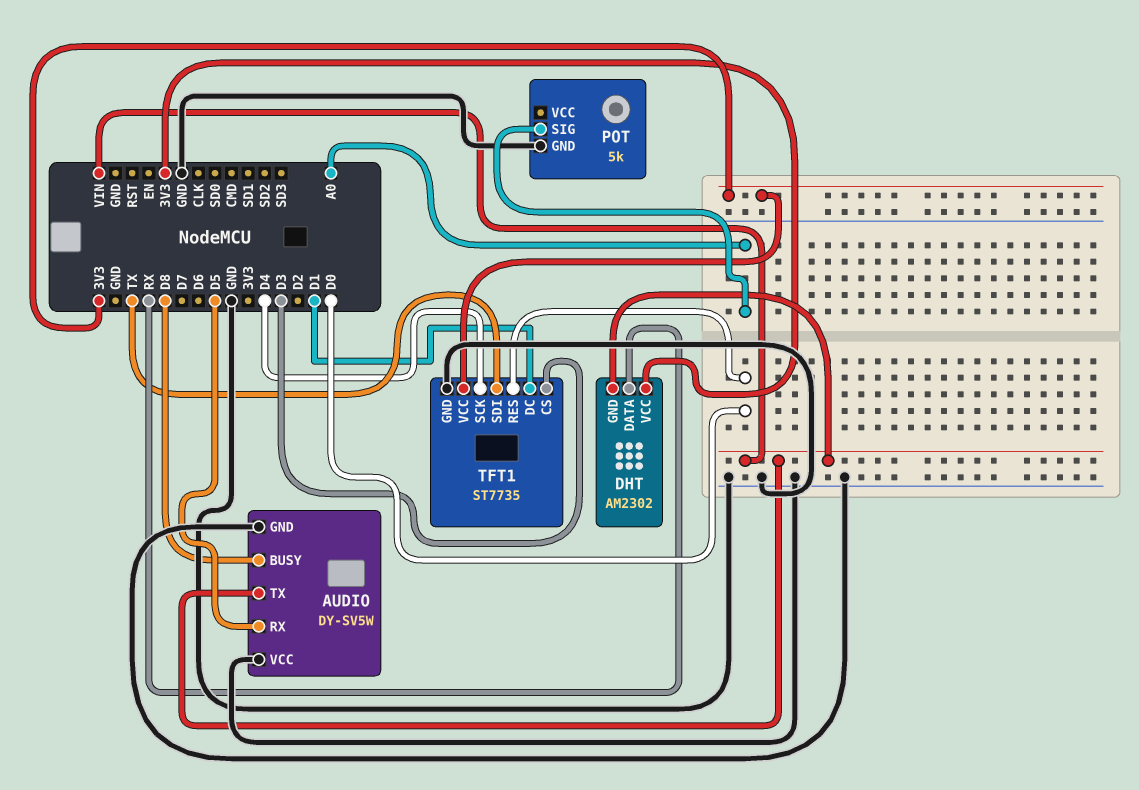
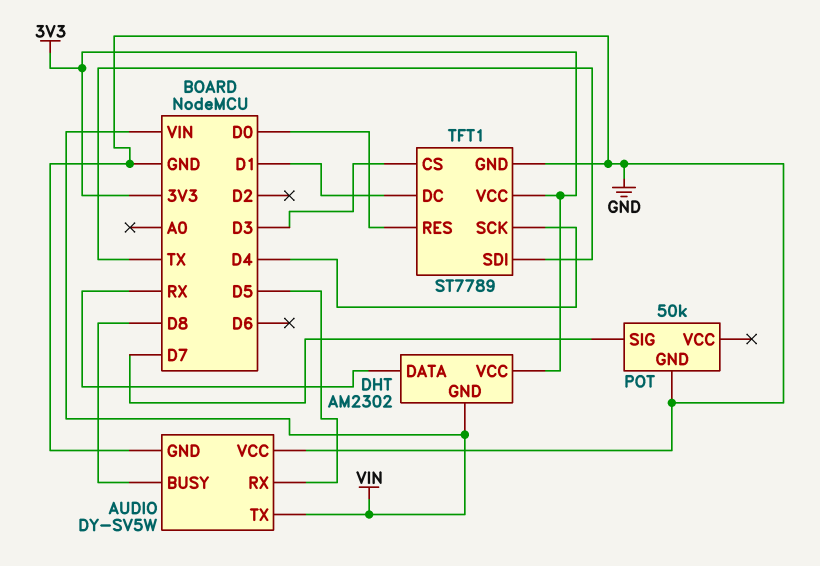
POT: 5k -> 50k
POT pin SIG: A0 -> D7
TFT1: ST7735 -> ST7789

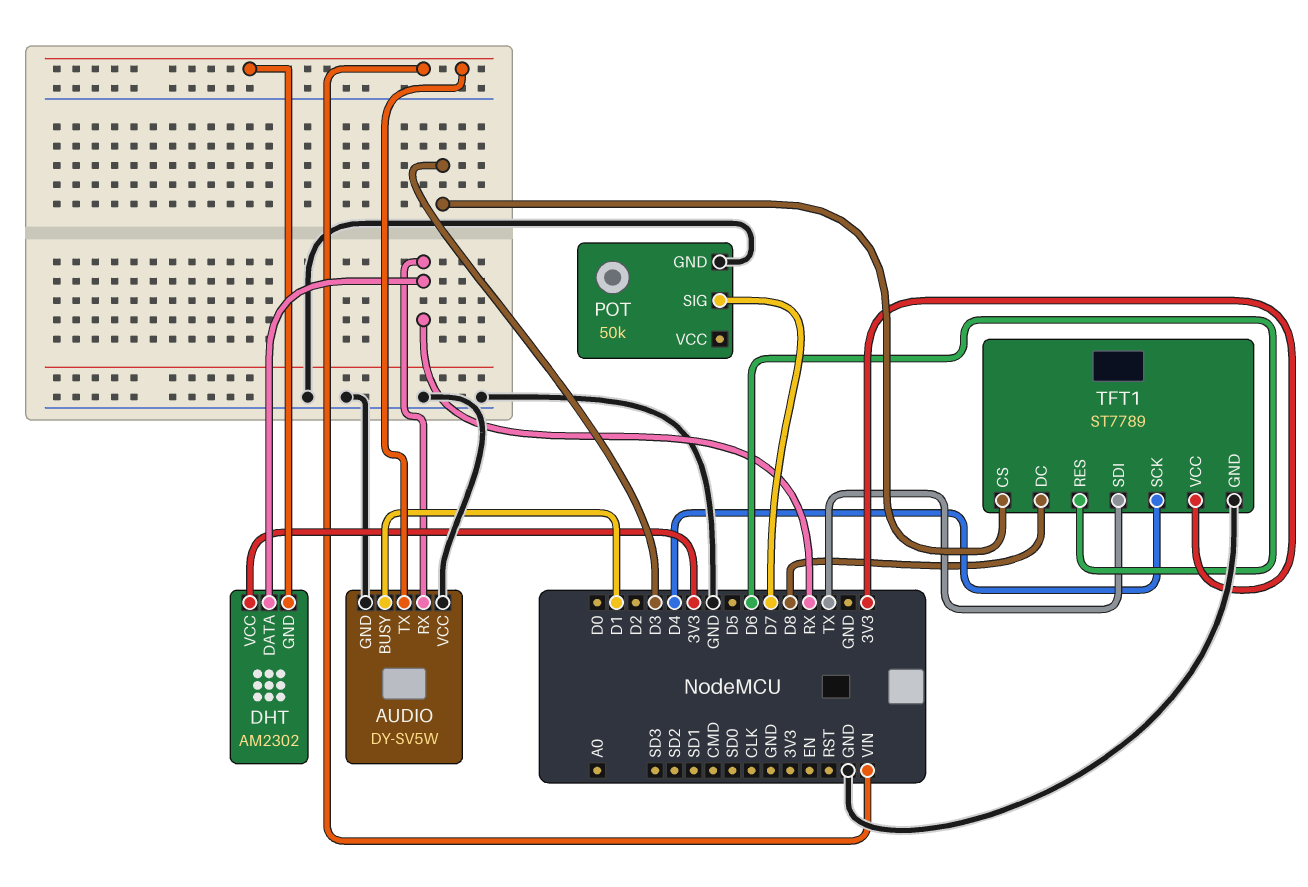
AUDIO pin BUSY: D8 -> D1
AUDIO pin RX: D5 -> RX
TFT1 pin DC: D1 -> D8
TFT1 pin RES: D0 -> D6

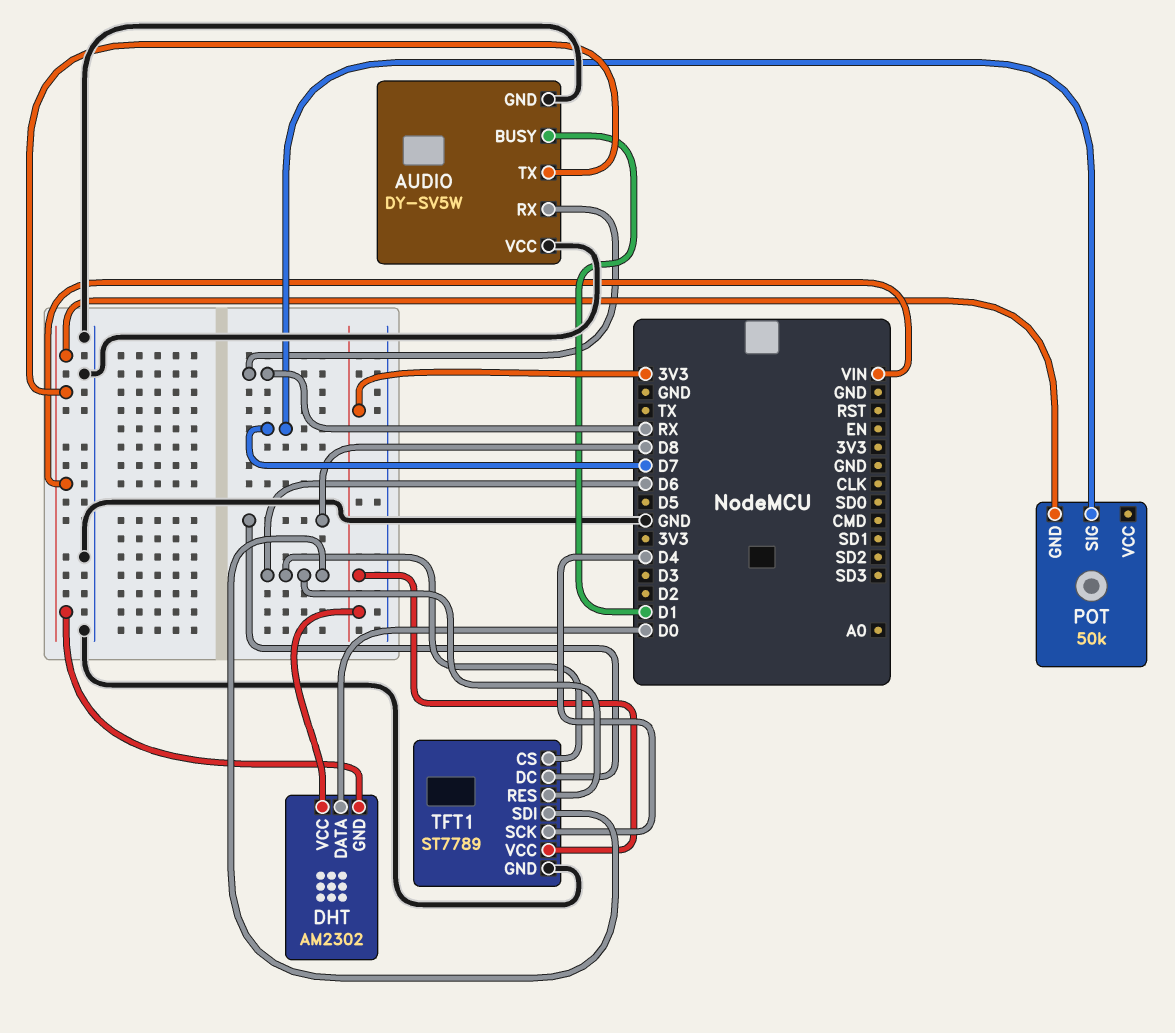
DHT pin DATA: RX -> D0
POT pin GND: GND -> VIN
TFT1 pin CS: D3 -> D6
TFT1 pin SDI: TX -> D6

